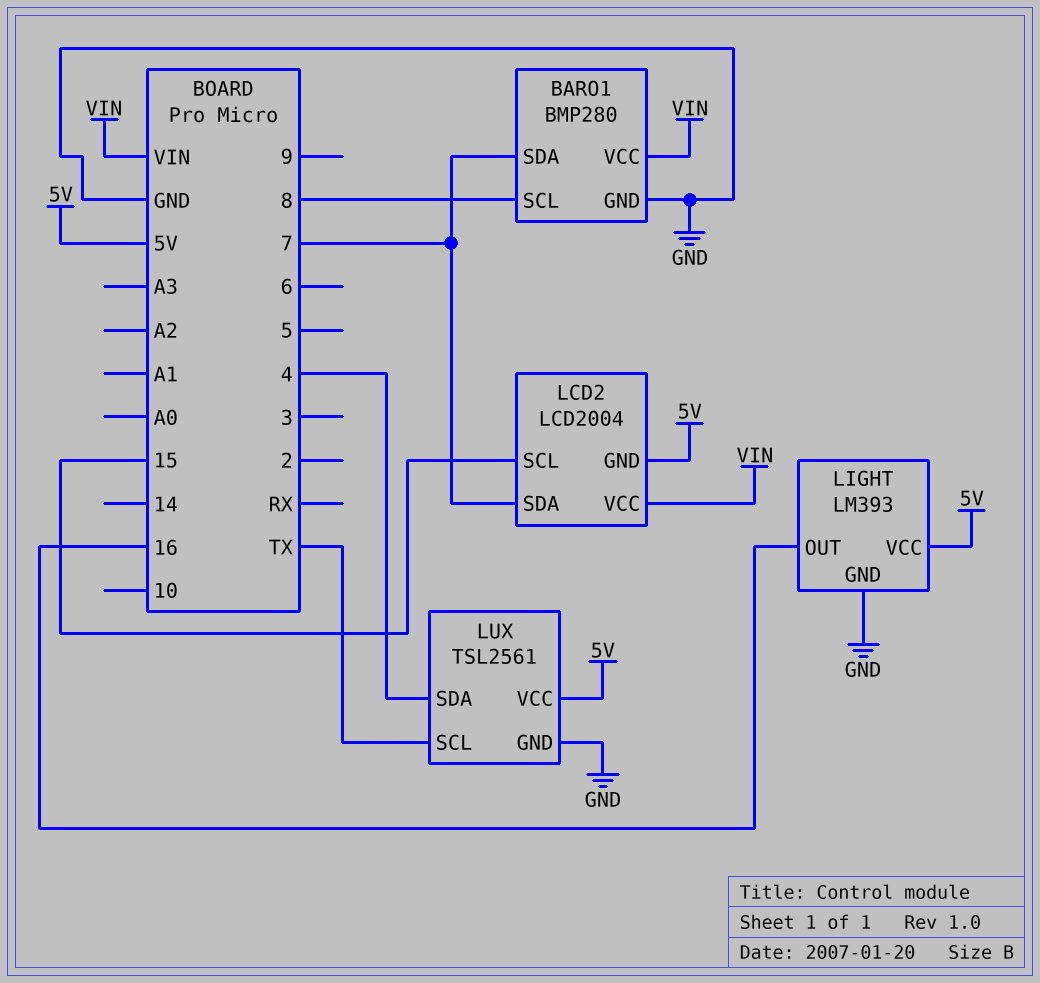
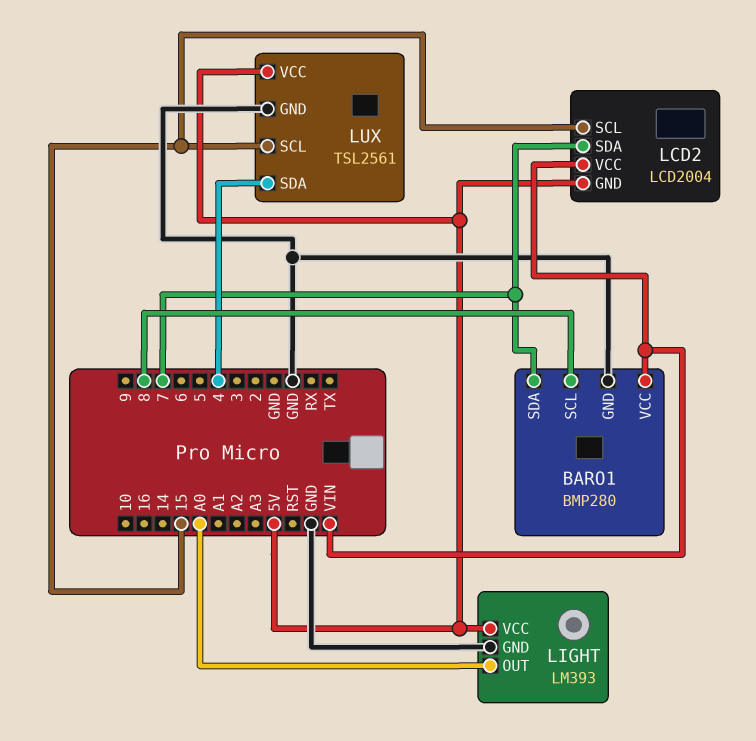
LIGHT pin OUT: 16 -> A0
LUX pin SCL: TX -> 15

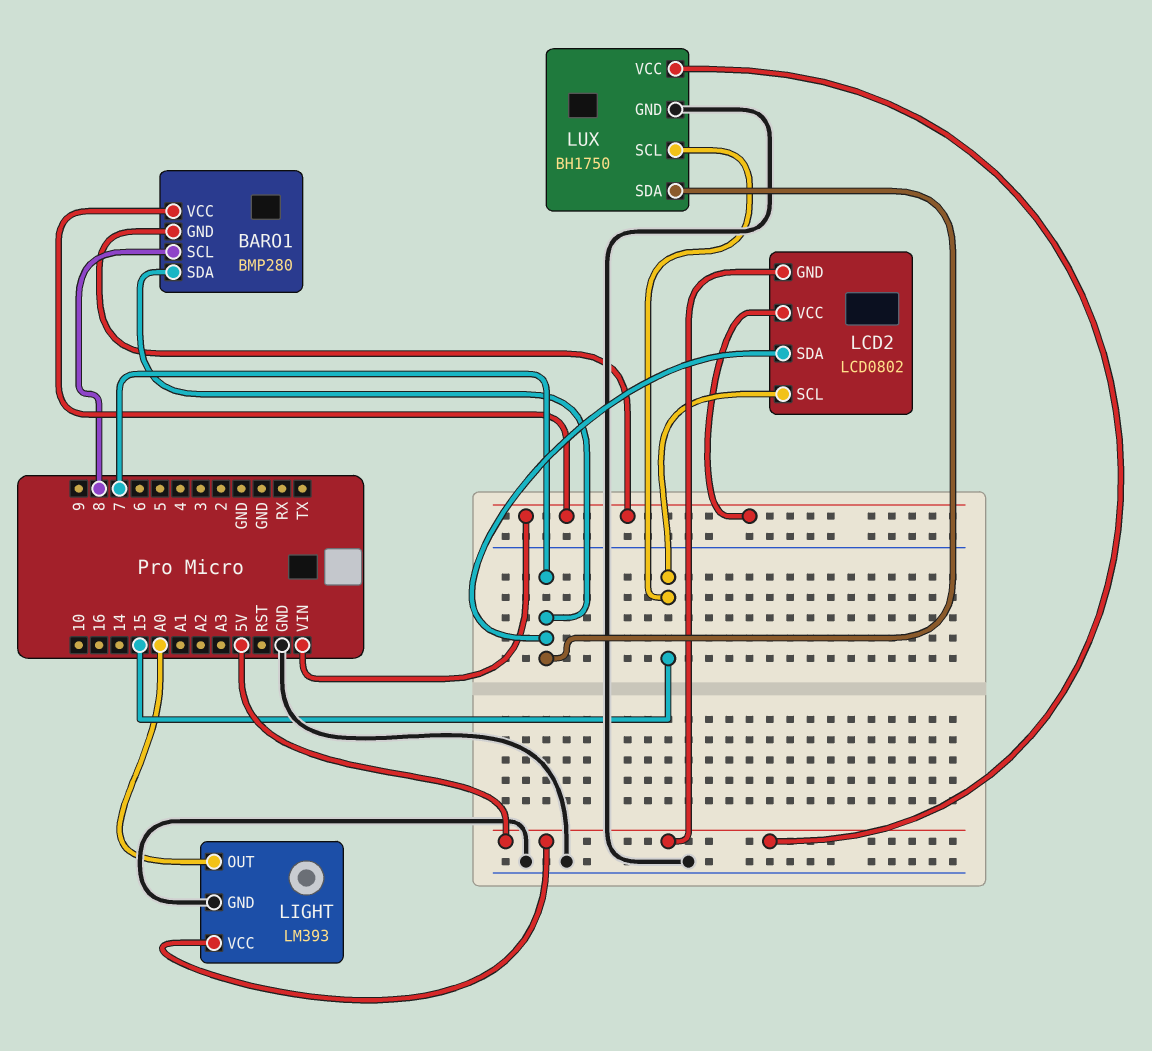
BARO1 pin GND: GND -> VIN
LCD2: LCD2004 -> LCD0802
LUX: TSL2561 -> BH1750
LUX pin SDA: 4 -> 7

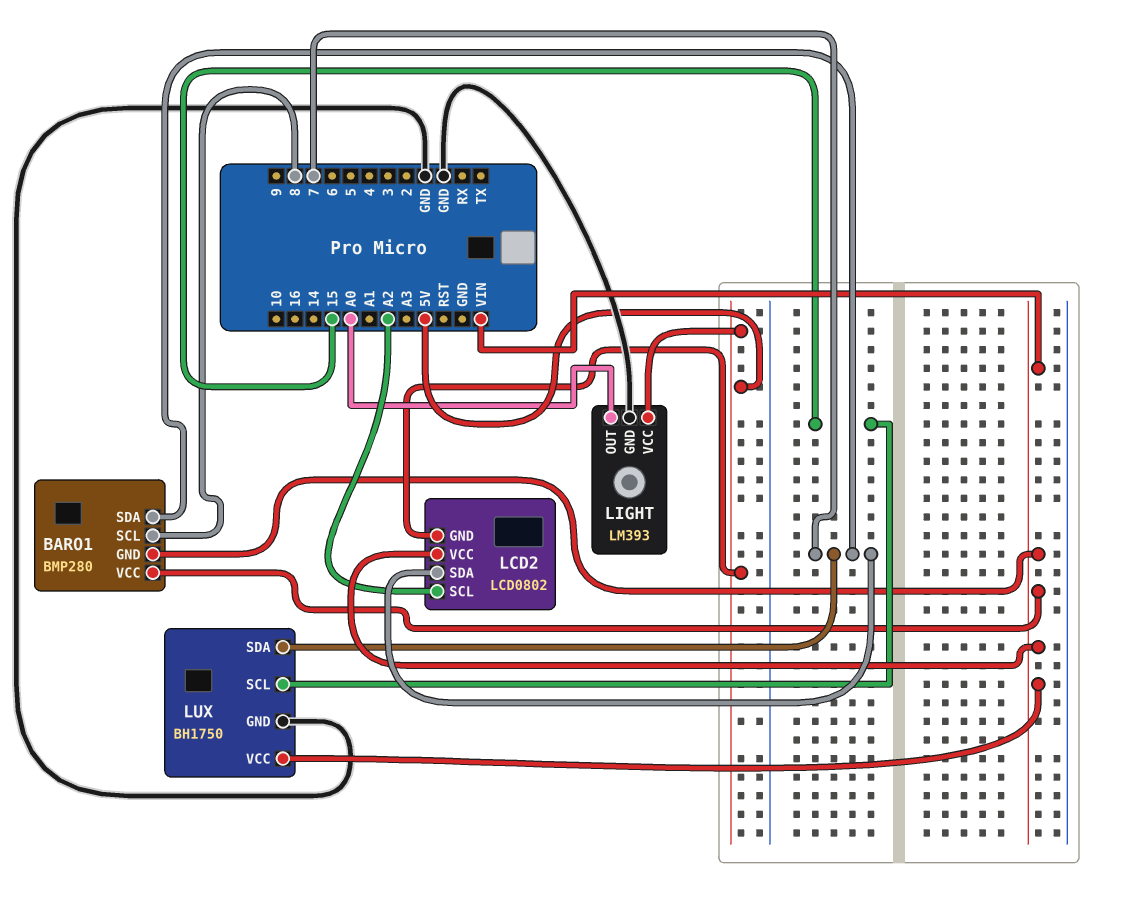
LCD2 pin SCL: 15 -> A2
LUX pin VCC: 5V -> VIN

